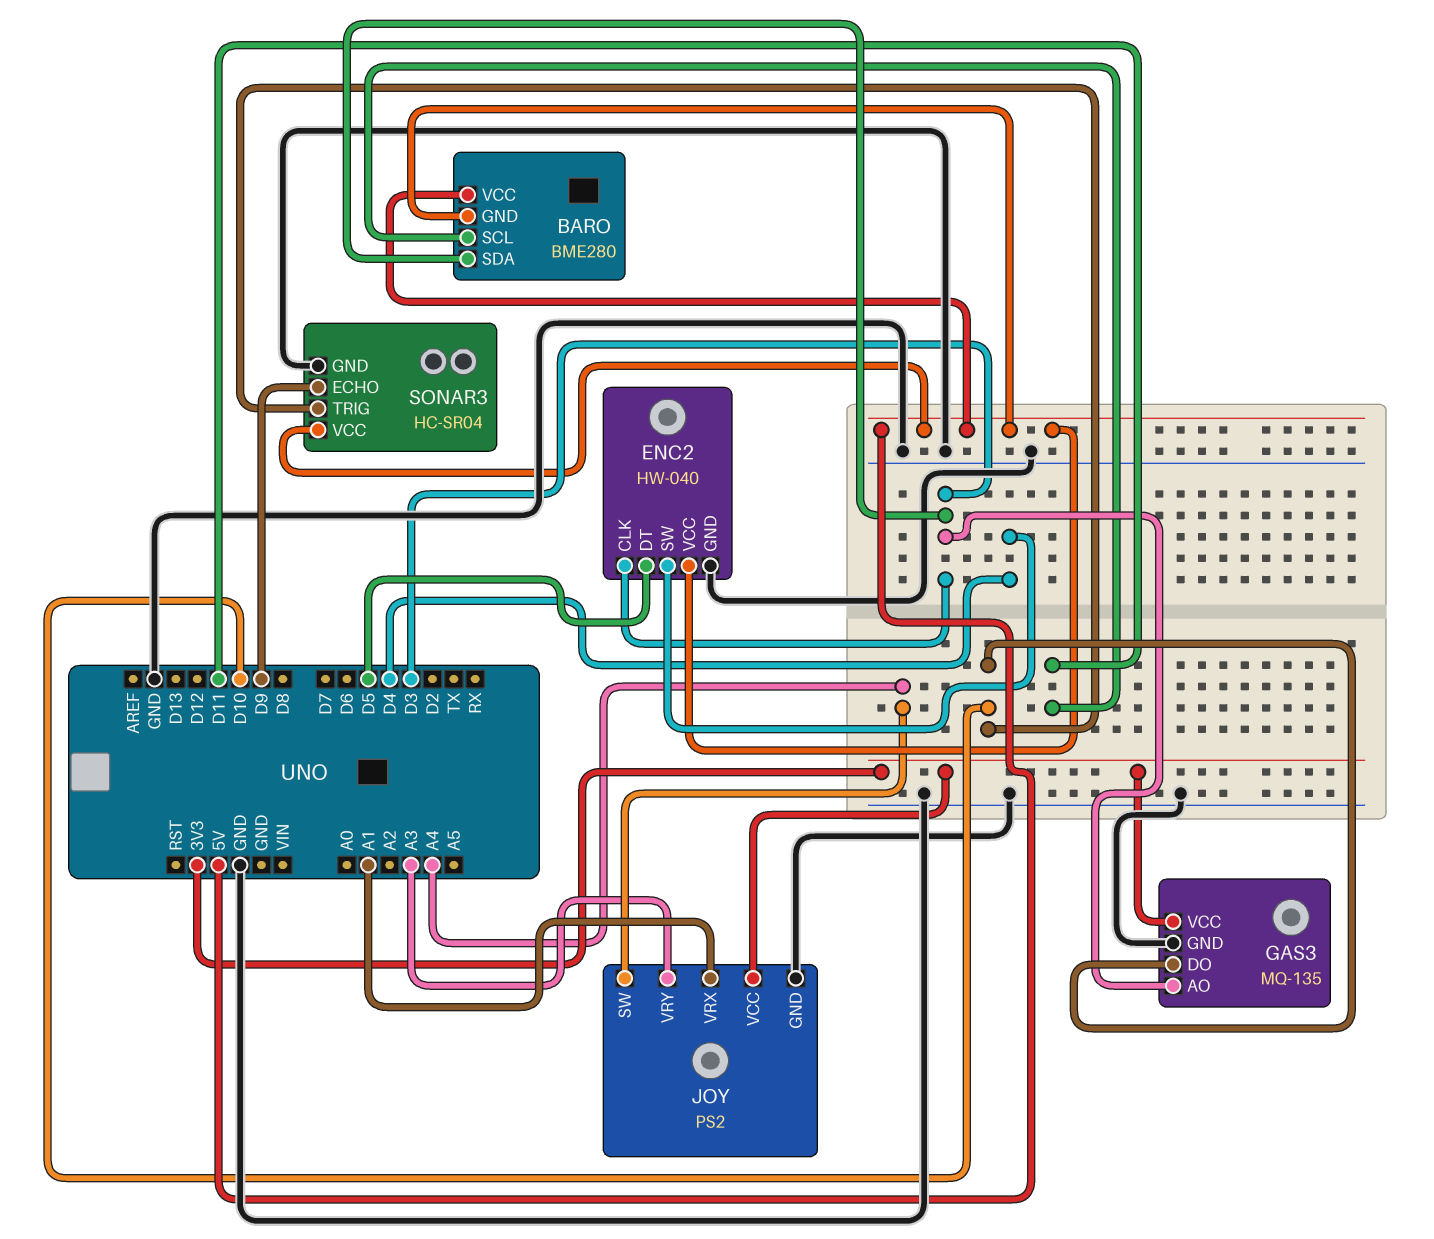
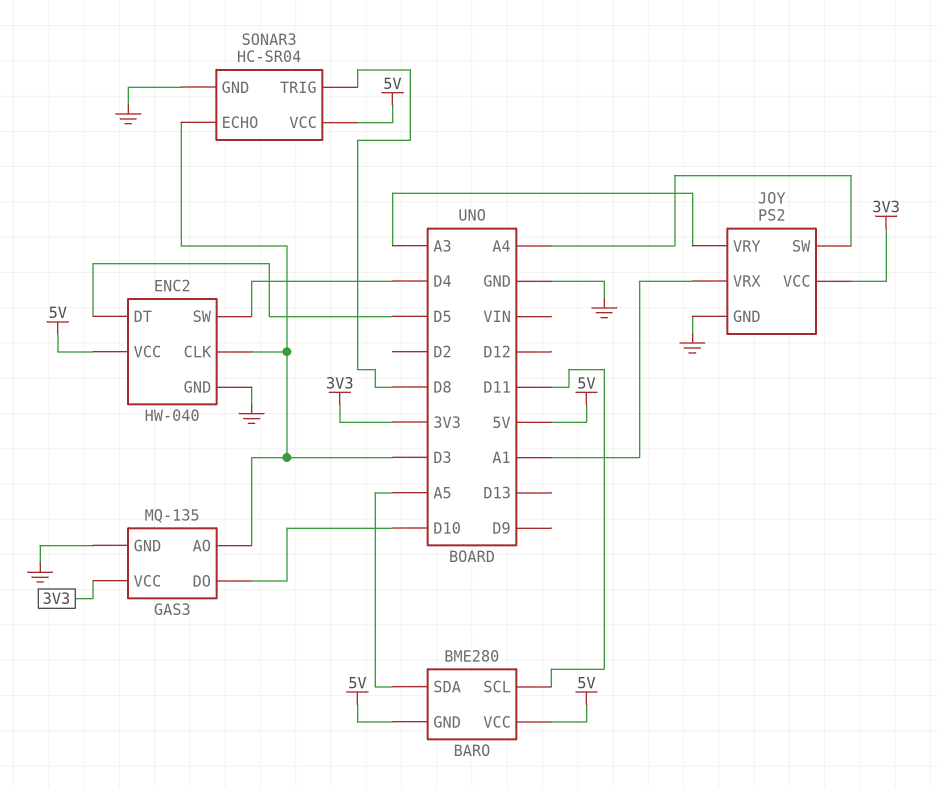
BARO pin SDA: D3 -> A5
SONAR3 pin ECHO: D9 -> D3
SONAR3 pin TRIG: D10 -> D8

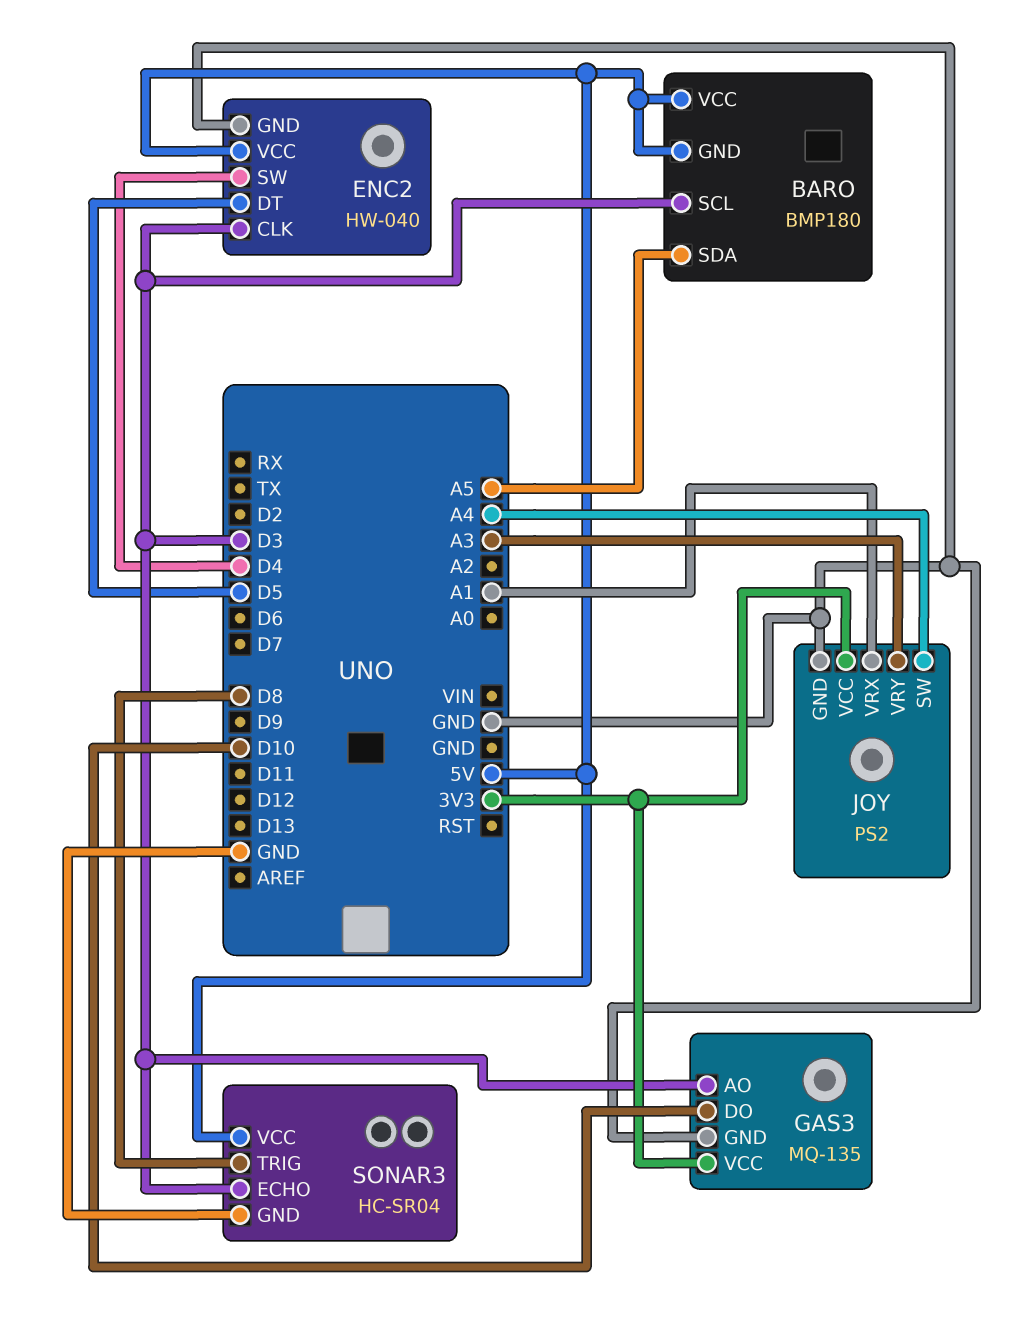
BARO: BME280 -> BMP180
BARO pin SCL: D11 -> D3

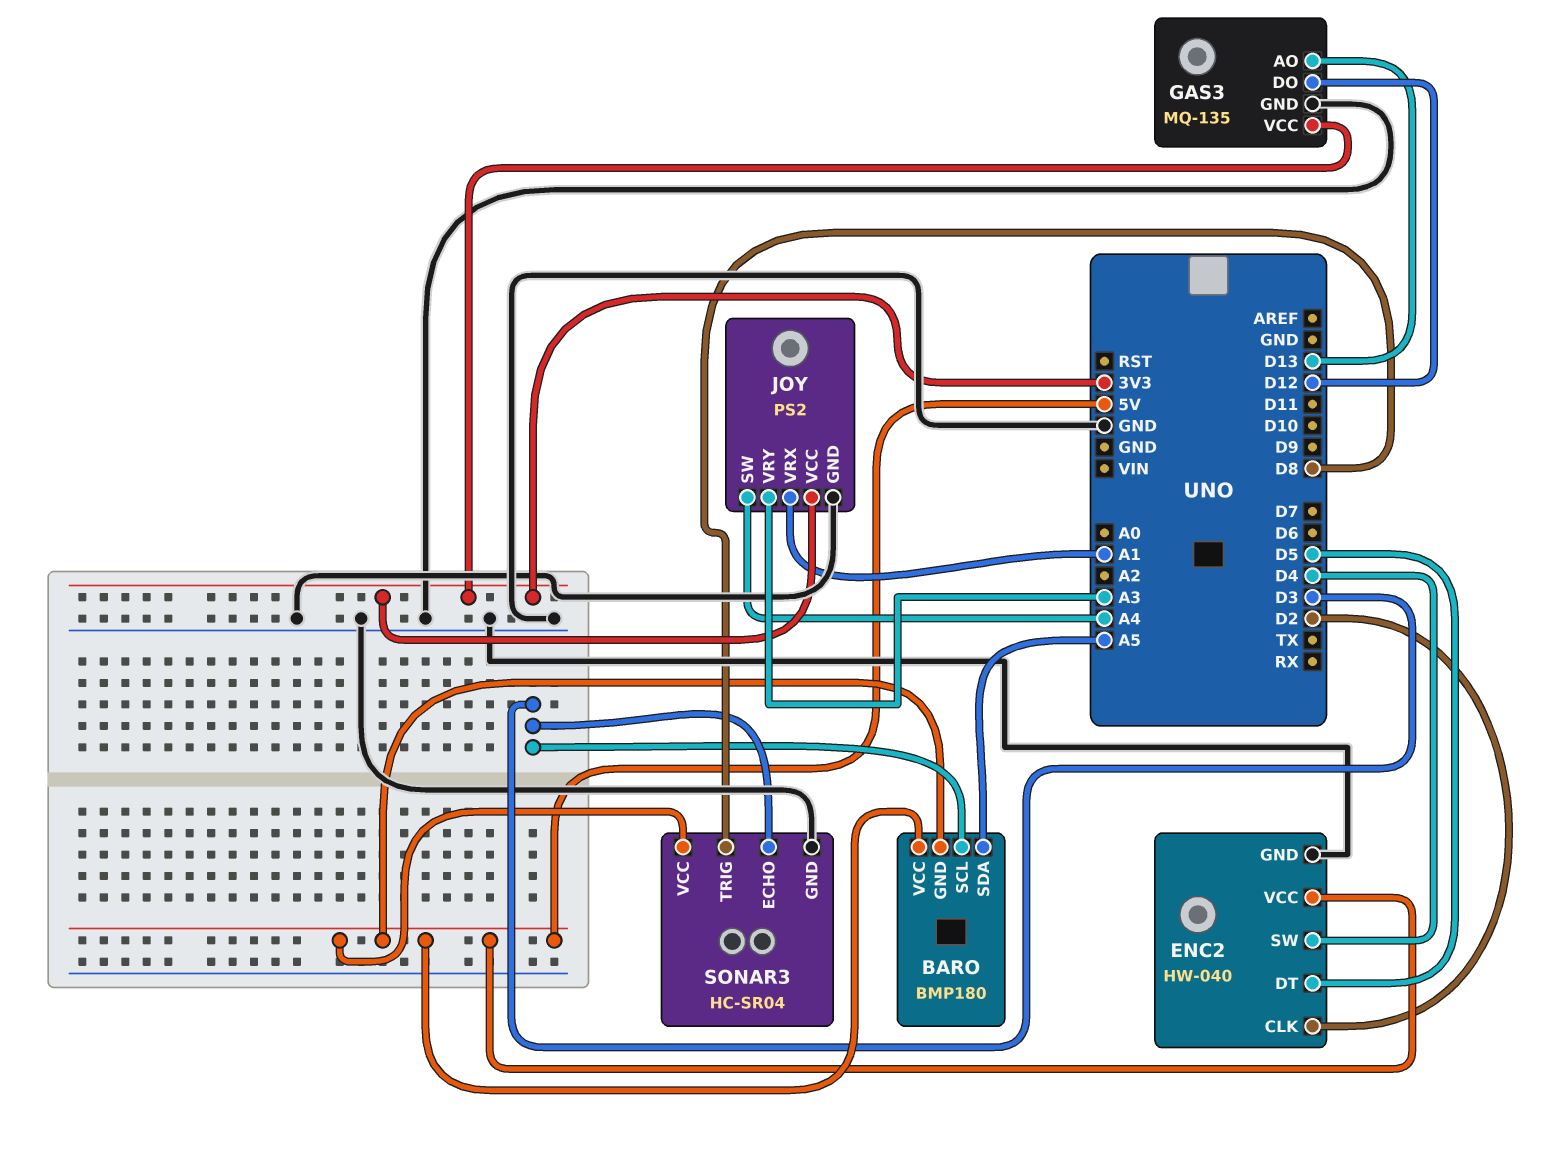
ENC2 pin CLK: D3 -> D2
GAS3 pin AO: D3 -> D13
GAS3 pin DO: D10 -> D12

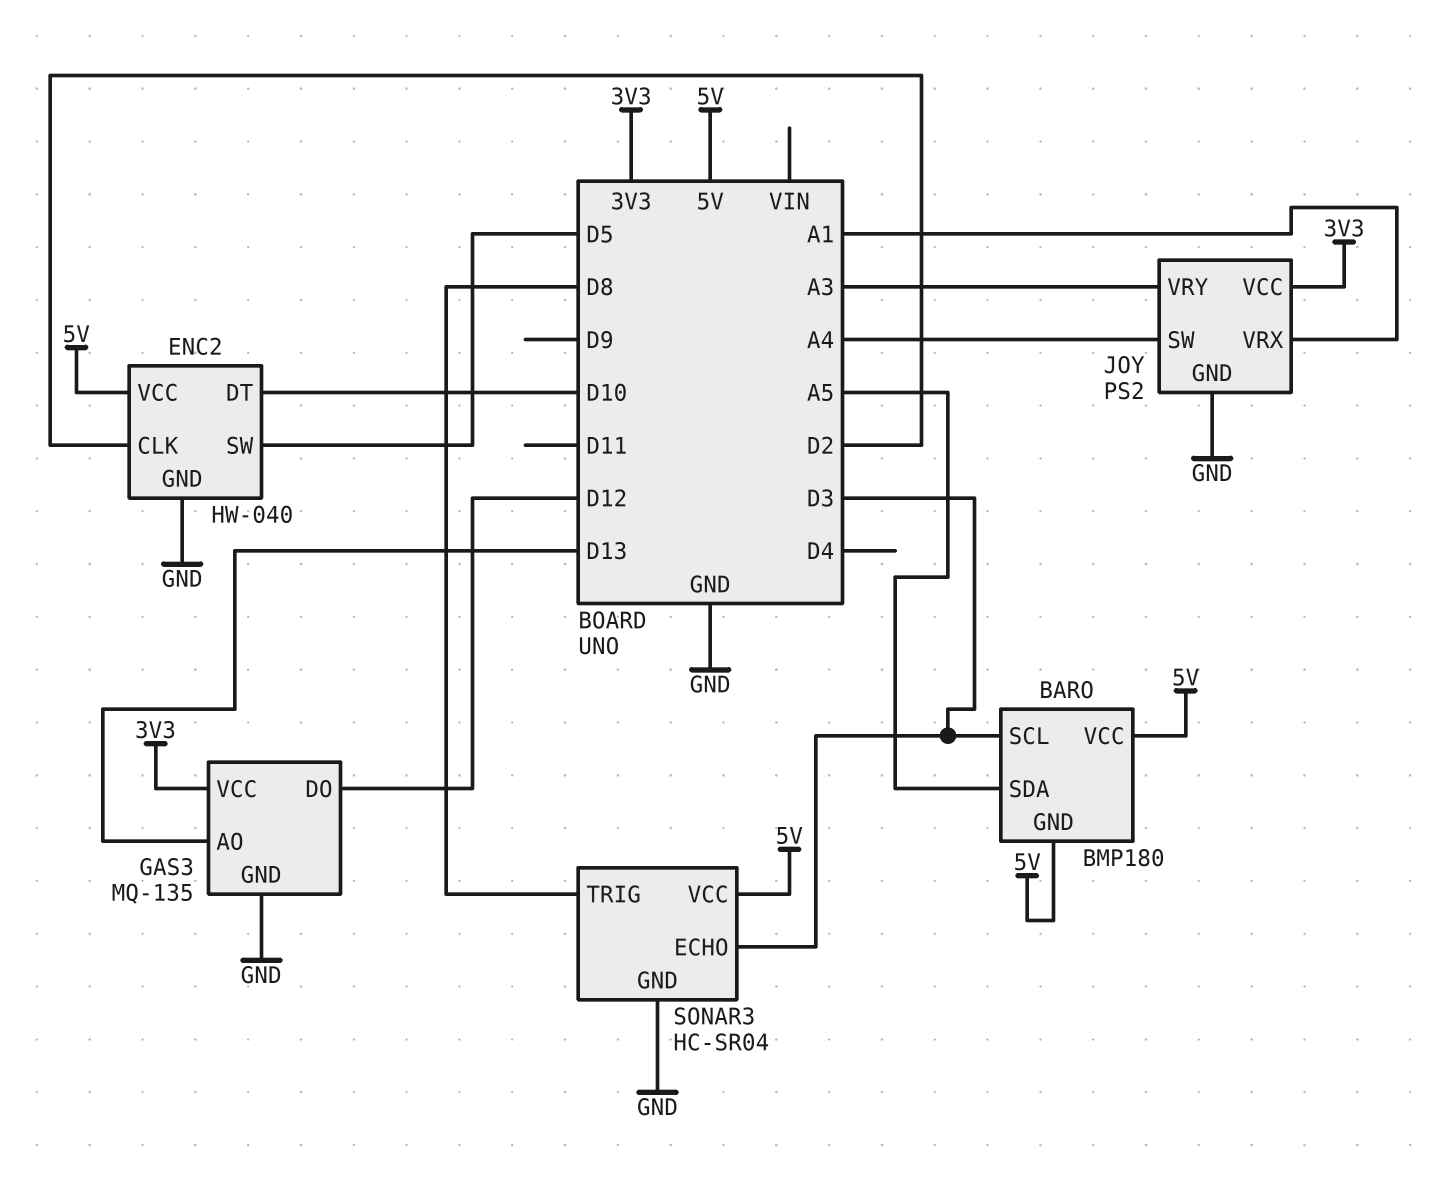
ENC2 pin DT: D5 -> D10
ENC2 pin SW: D4 -> D5

